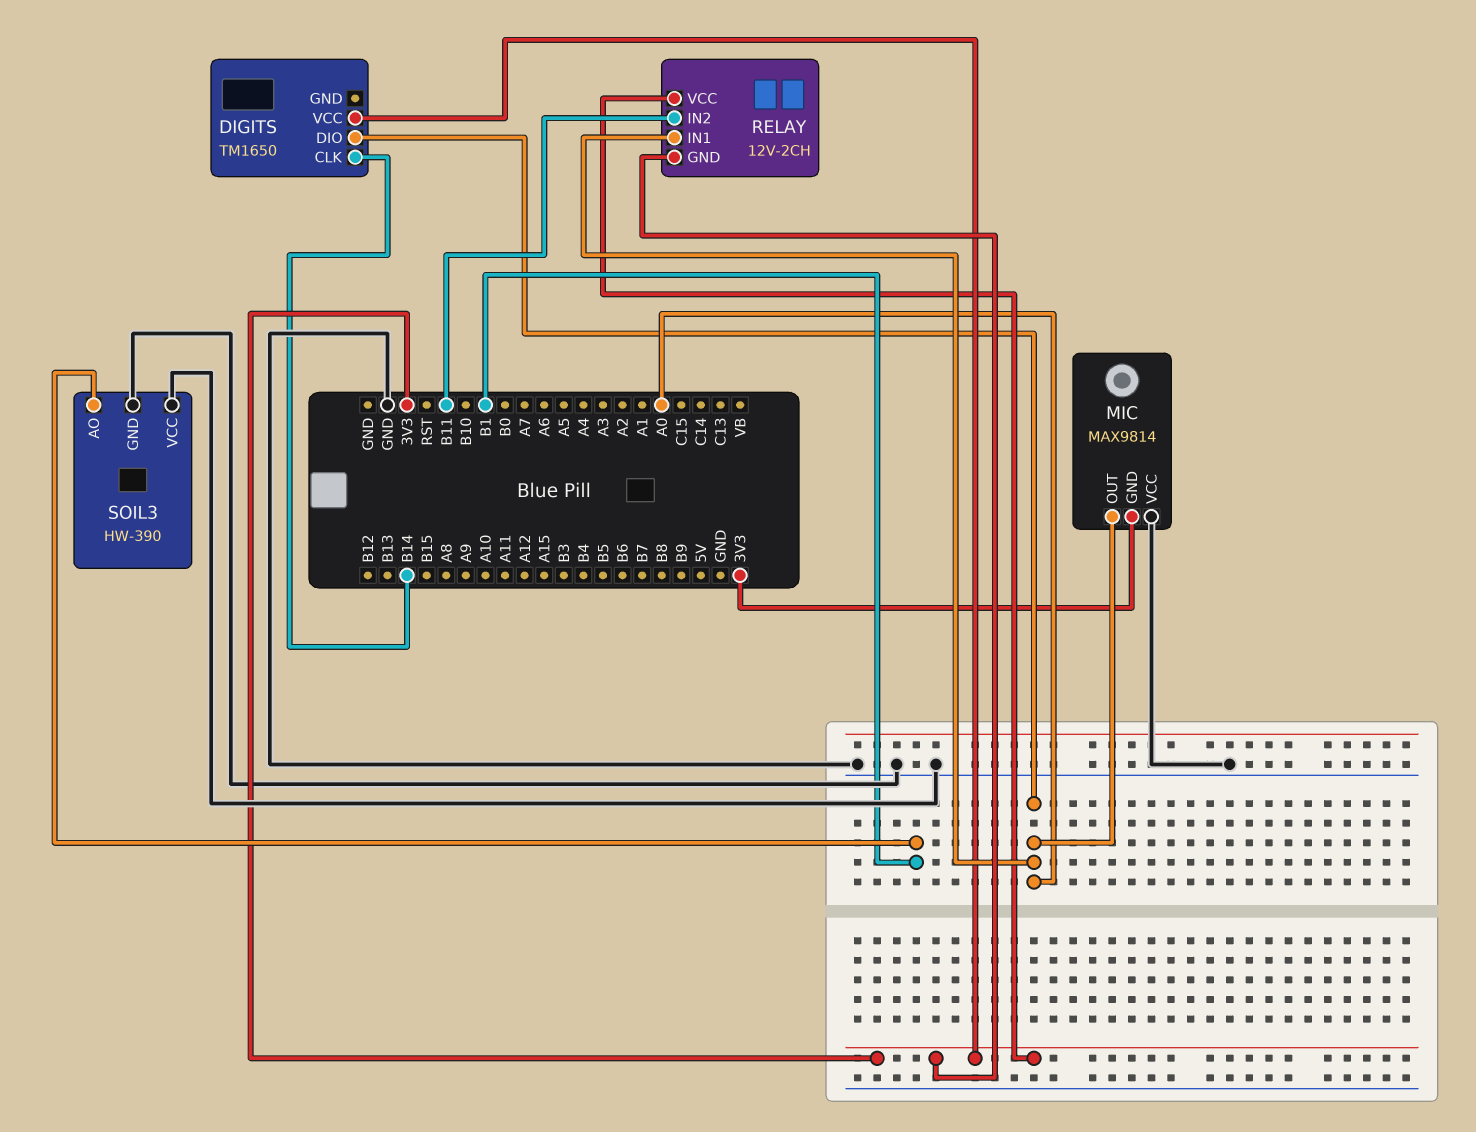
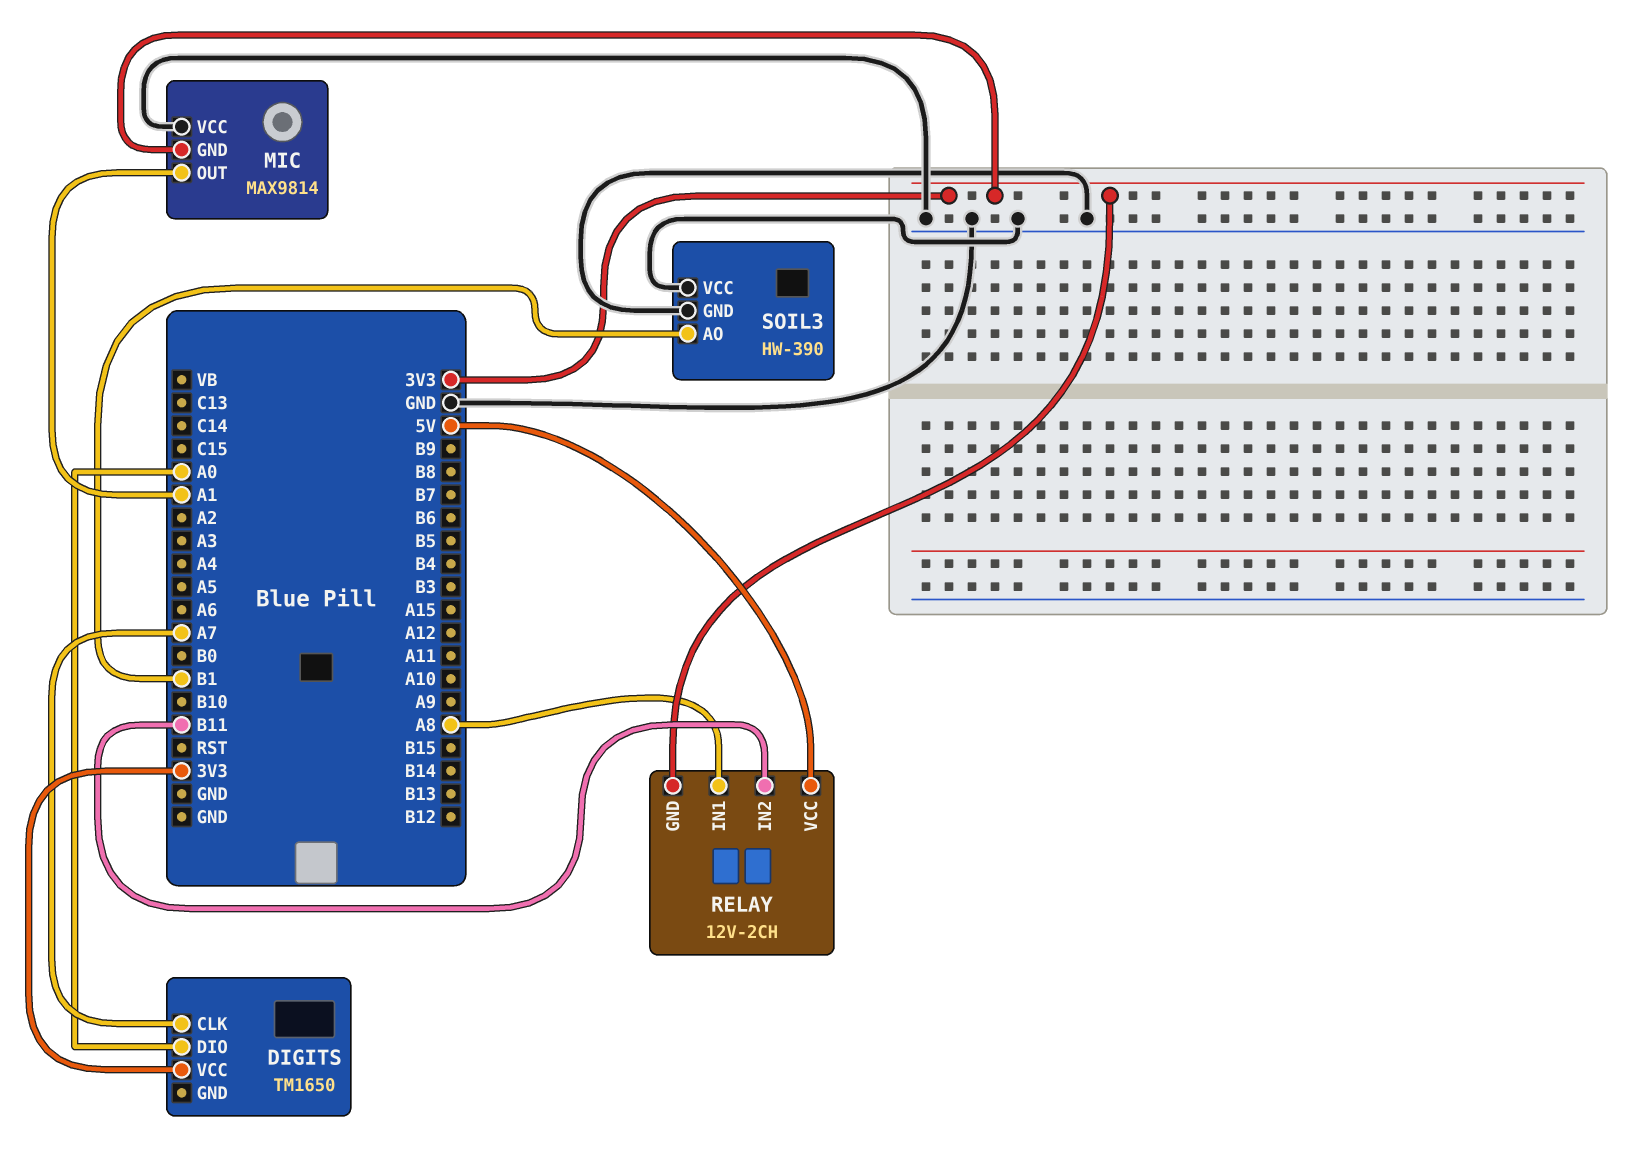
DIGITS pin CLK: B14 -> A7
MIC pin OUT: A0 -> A1
RELAY pin IN1: A0 -> A8
RELAY pin VCC: 3V3 -> 5V

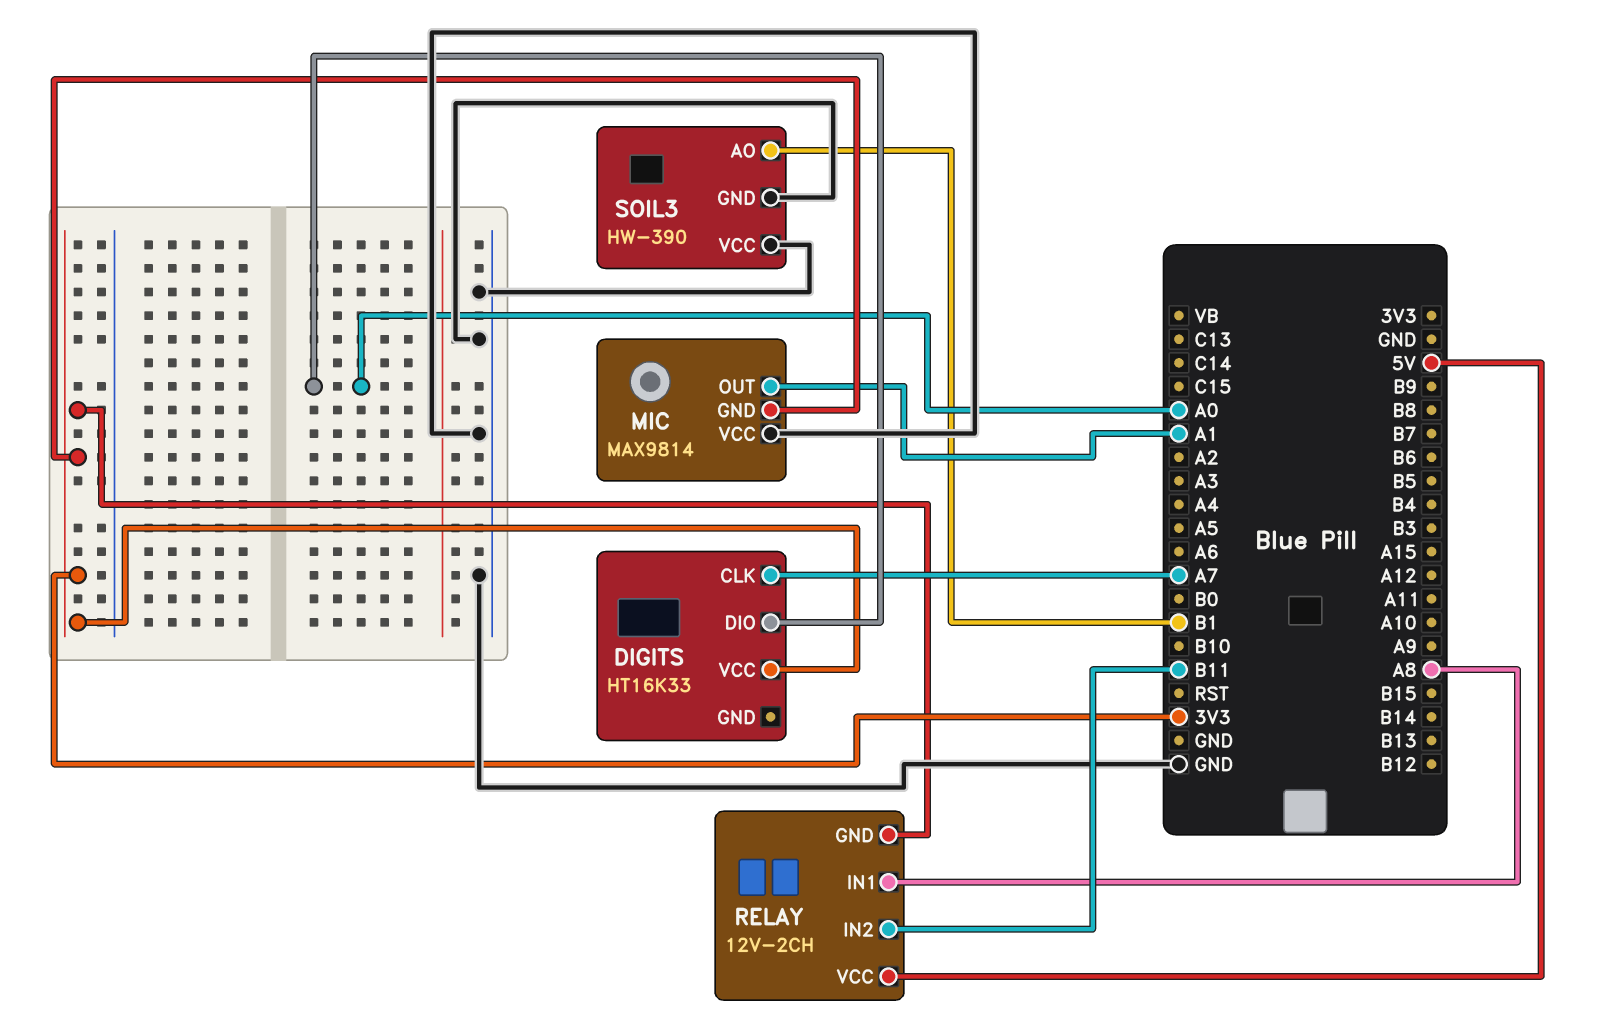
DIGITS: TM1650 -> HT16K33

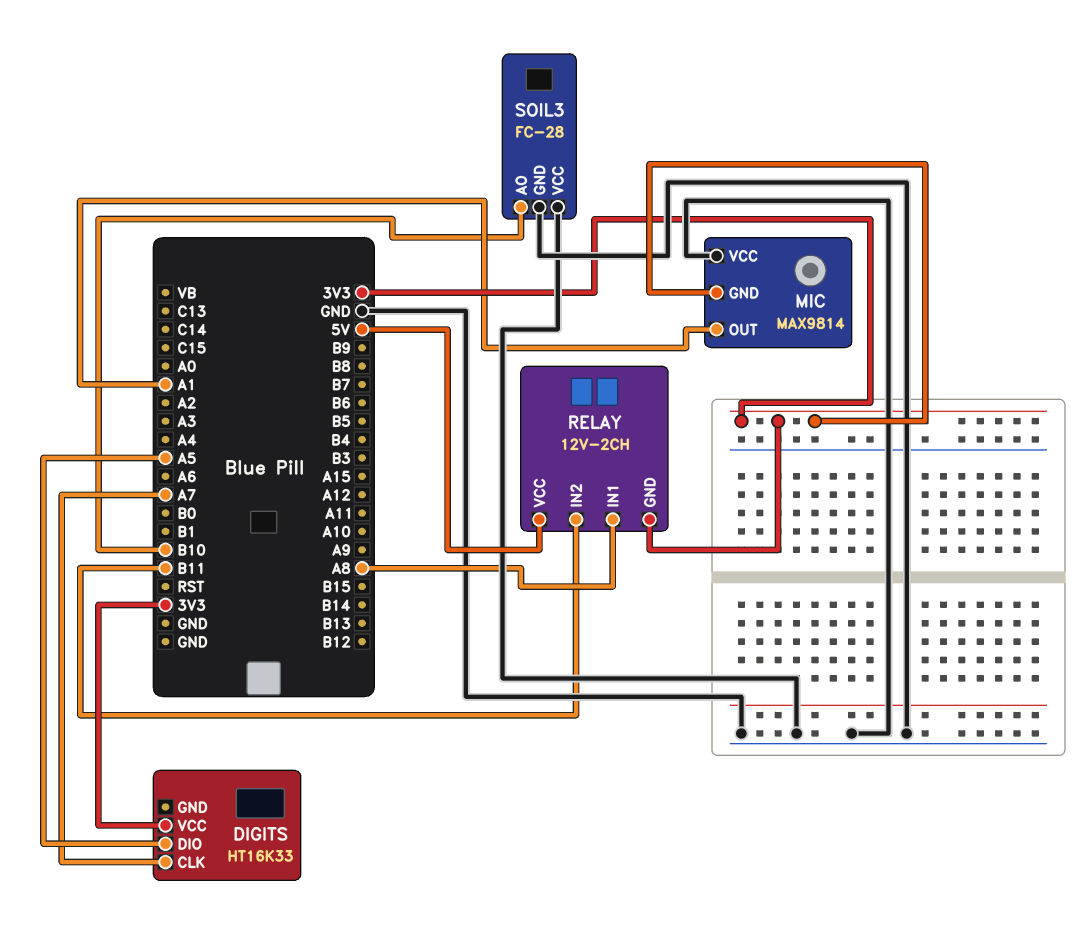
DIGITS pin DIO: A0 -> A5
SOIL3: HW-390 -> FC-28
SOIL3 pin AO: B1 -> B10

